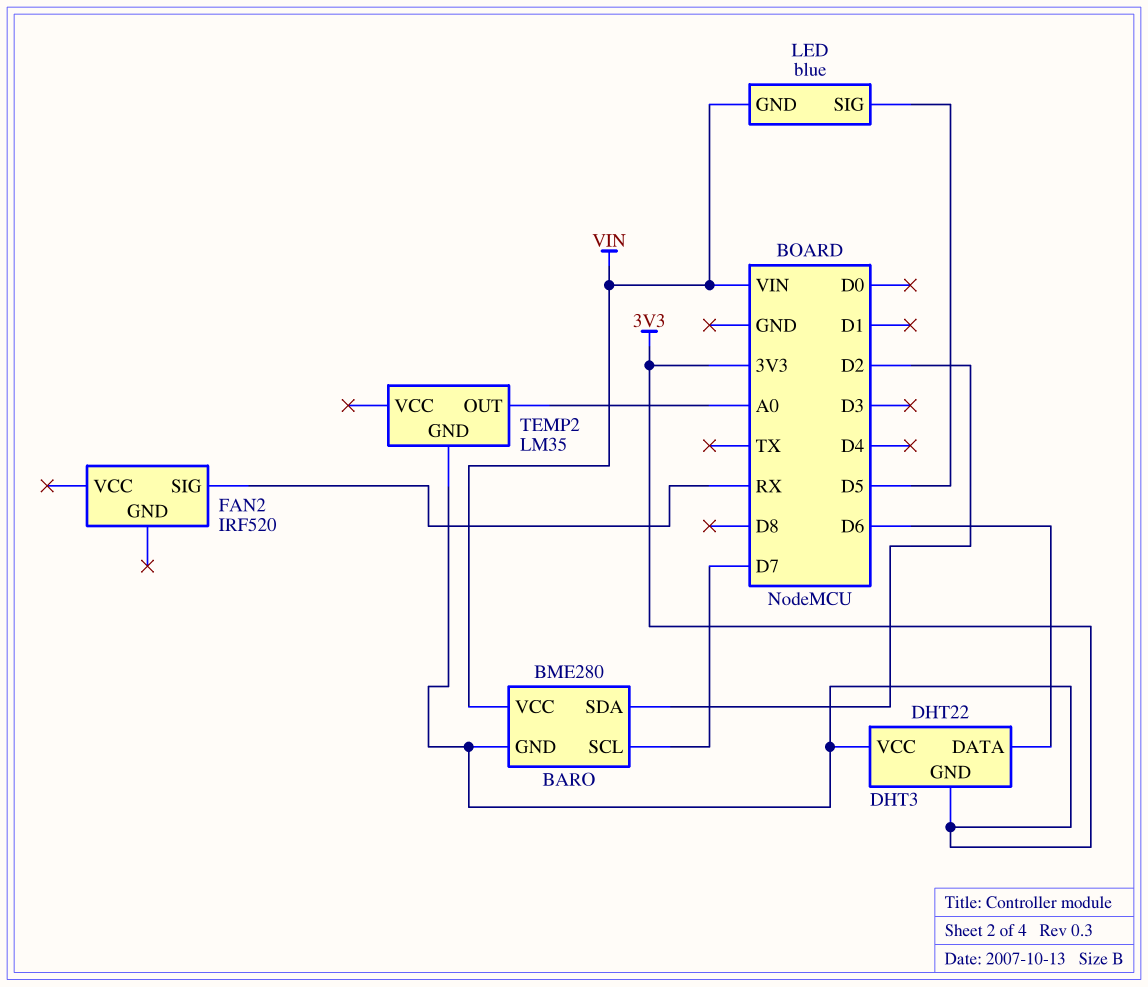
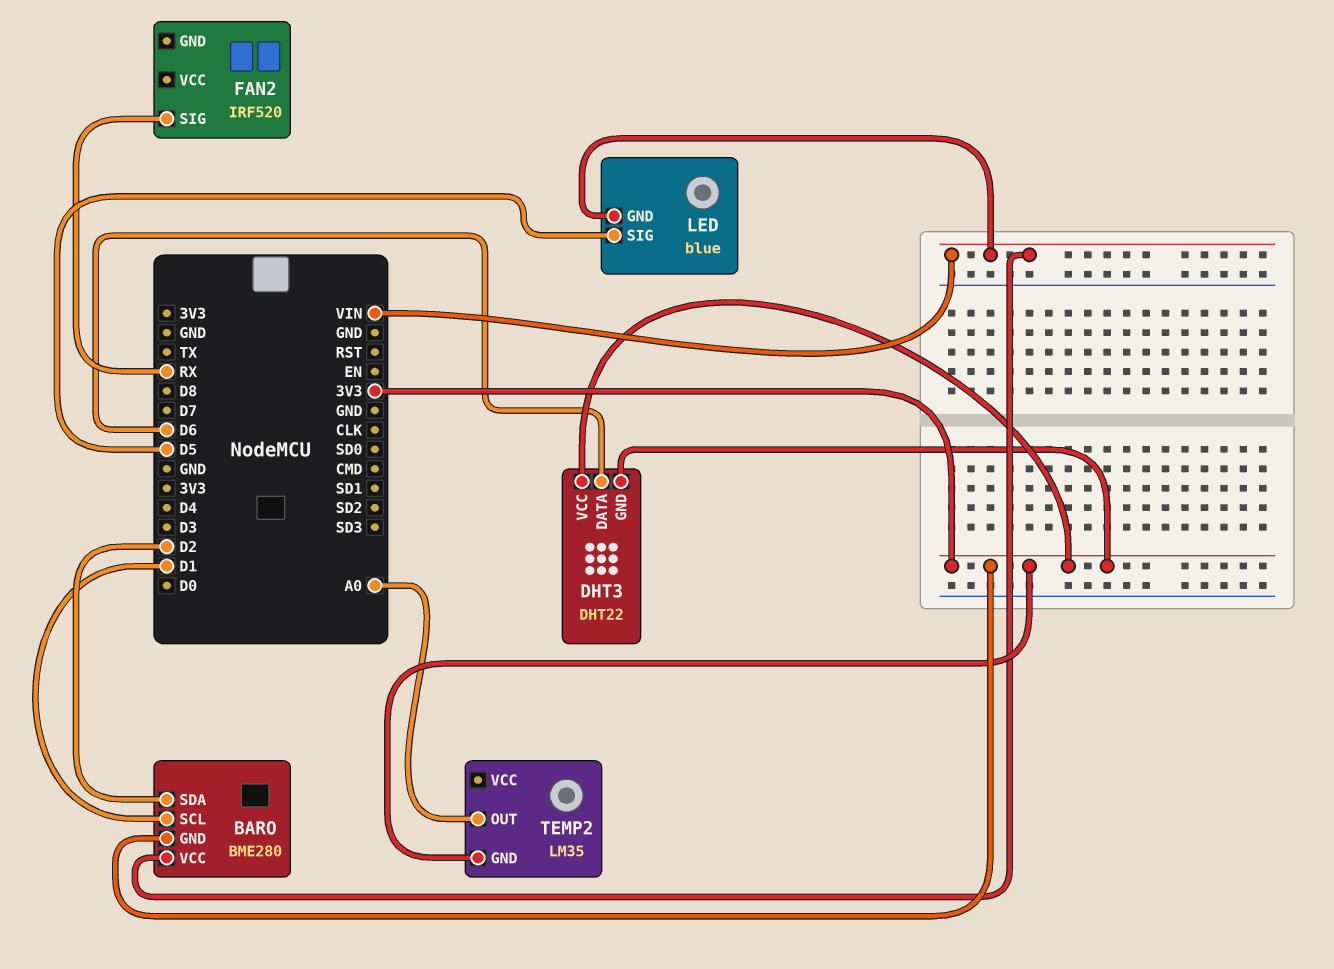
BARO pin SCL: D7 -> D1

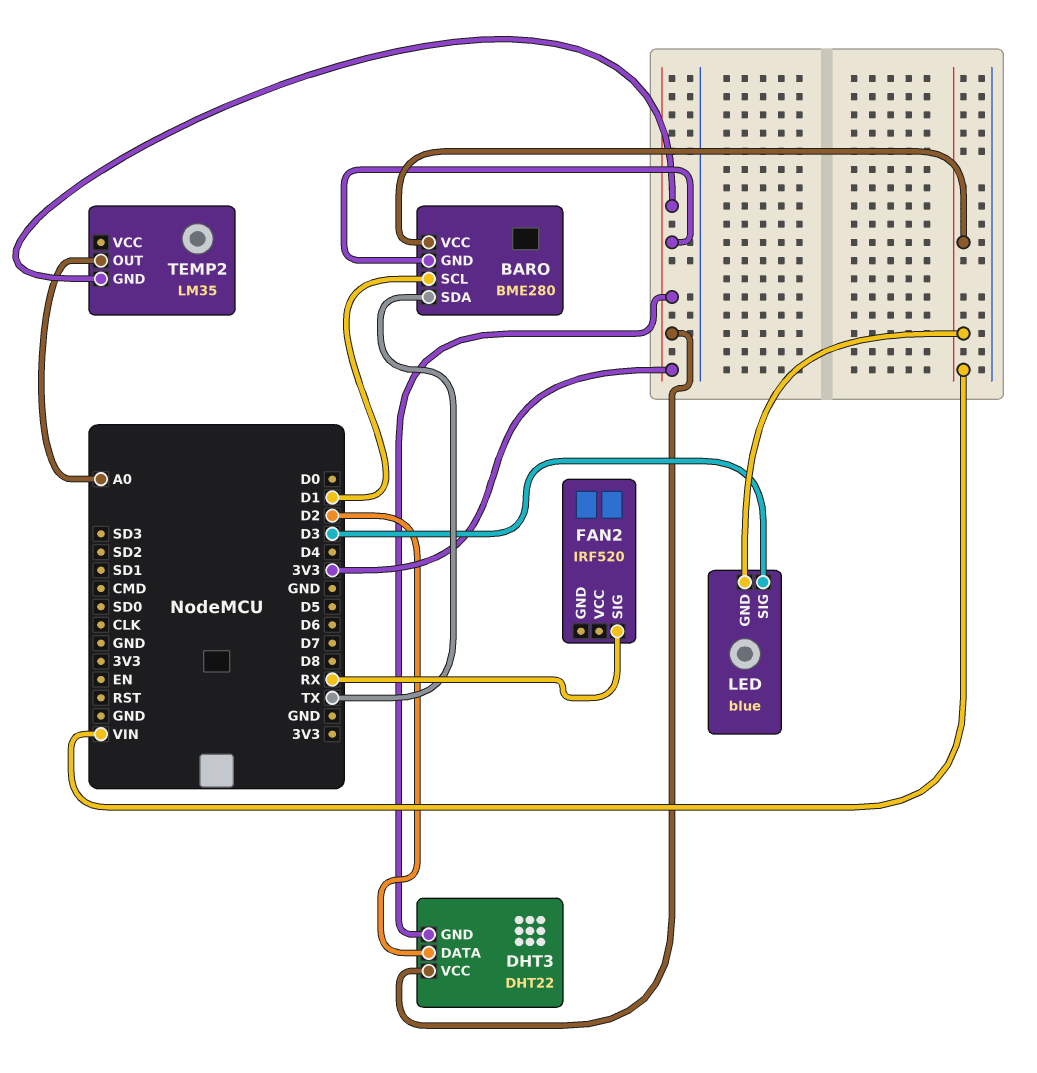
BARO pin SDA: D2 -> TX
DHT3 pin DATA: D6 -> D2
LED pin SIG: D5 -> D3

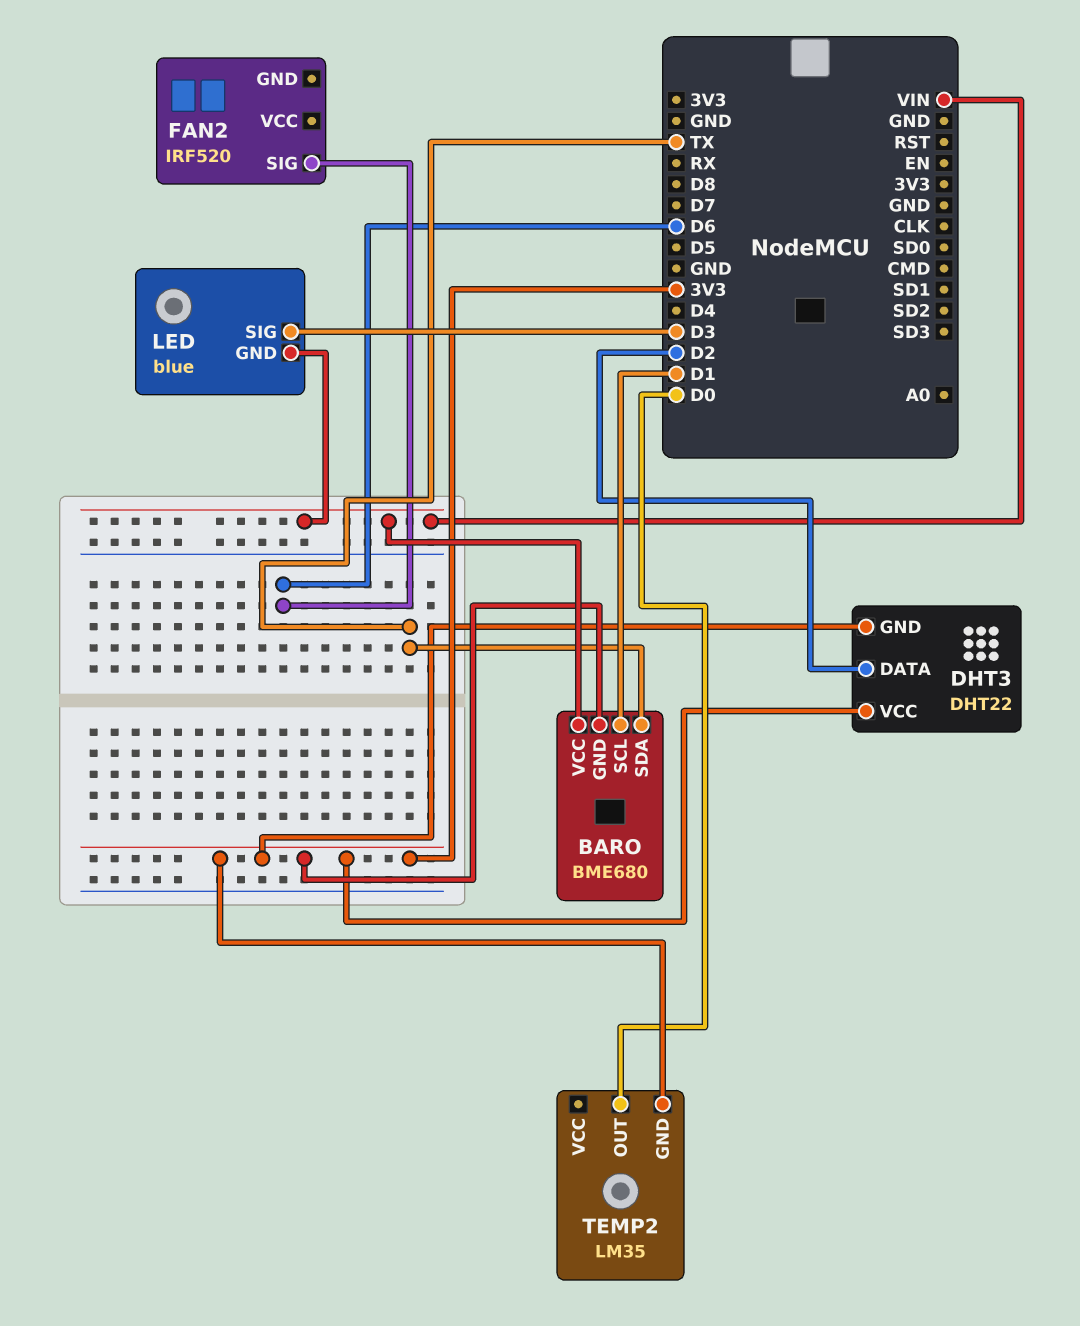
BARO: BME280 -> BME680
FAN2 pin SIG: RX -> D6
TEMP2 pin OUT: A0 -> D0

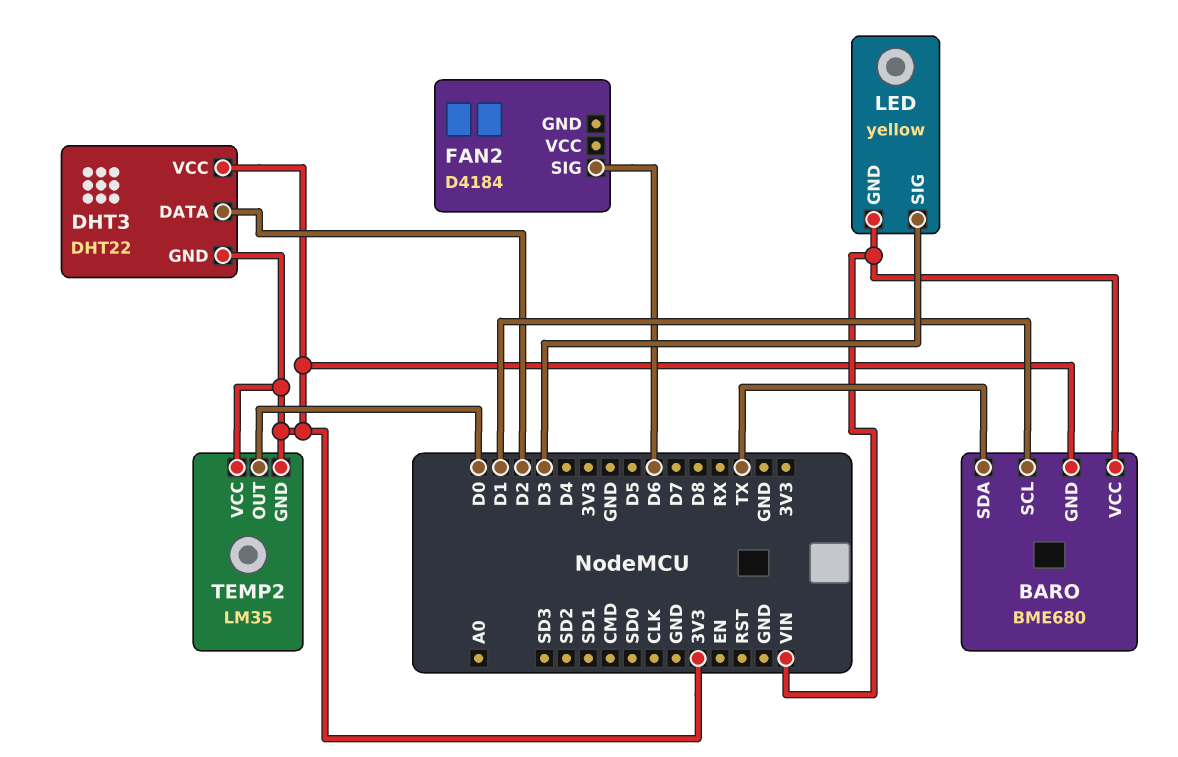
FAN2: IRF520 -> D4184
LED: blue -> yellow
TEMP2 pin VCC: none -> 3V3

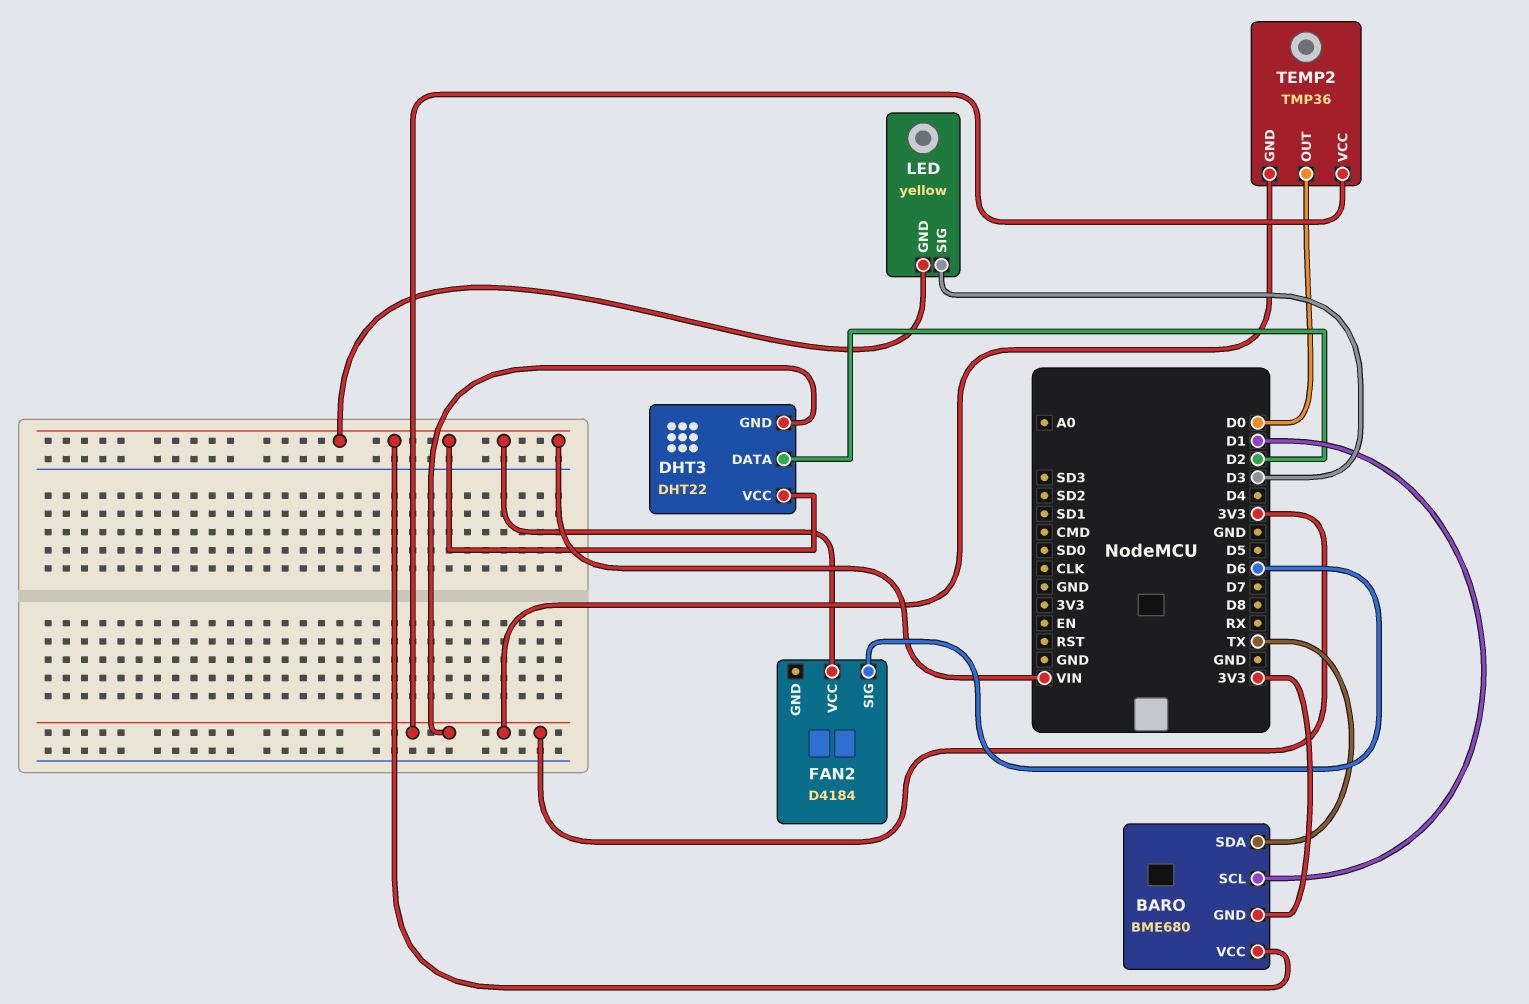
DHT3 pin VCC: 3V3 -> VIN
FAN2 pin VCC: none -> VIN
TEMP2: LM35 -> TMP36

